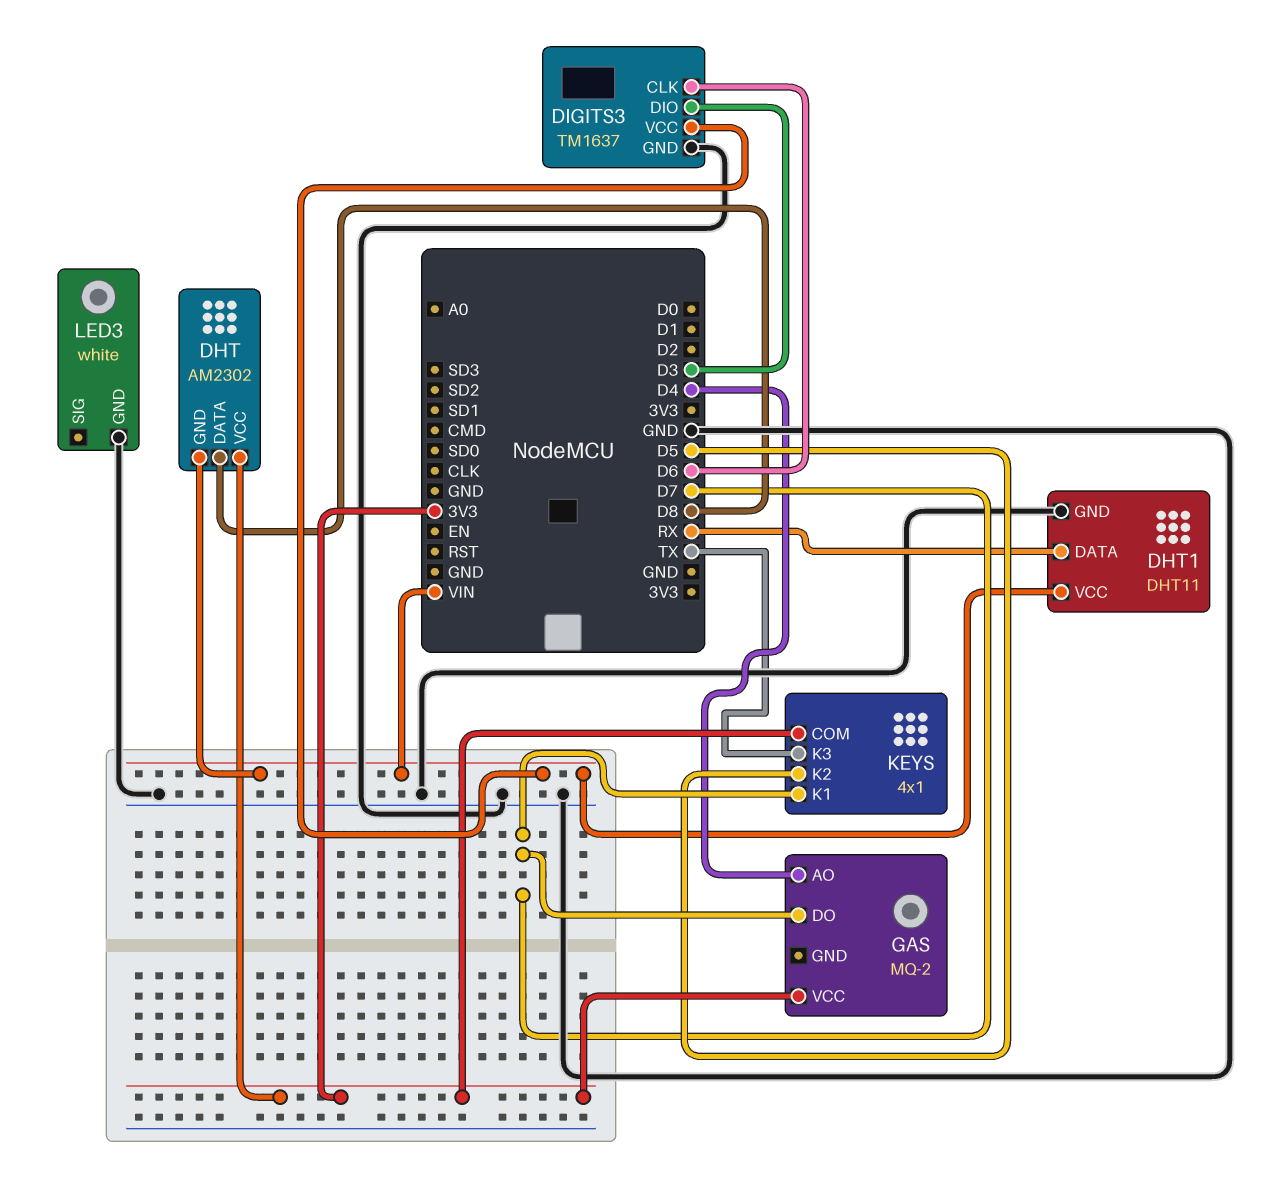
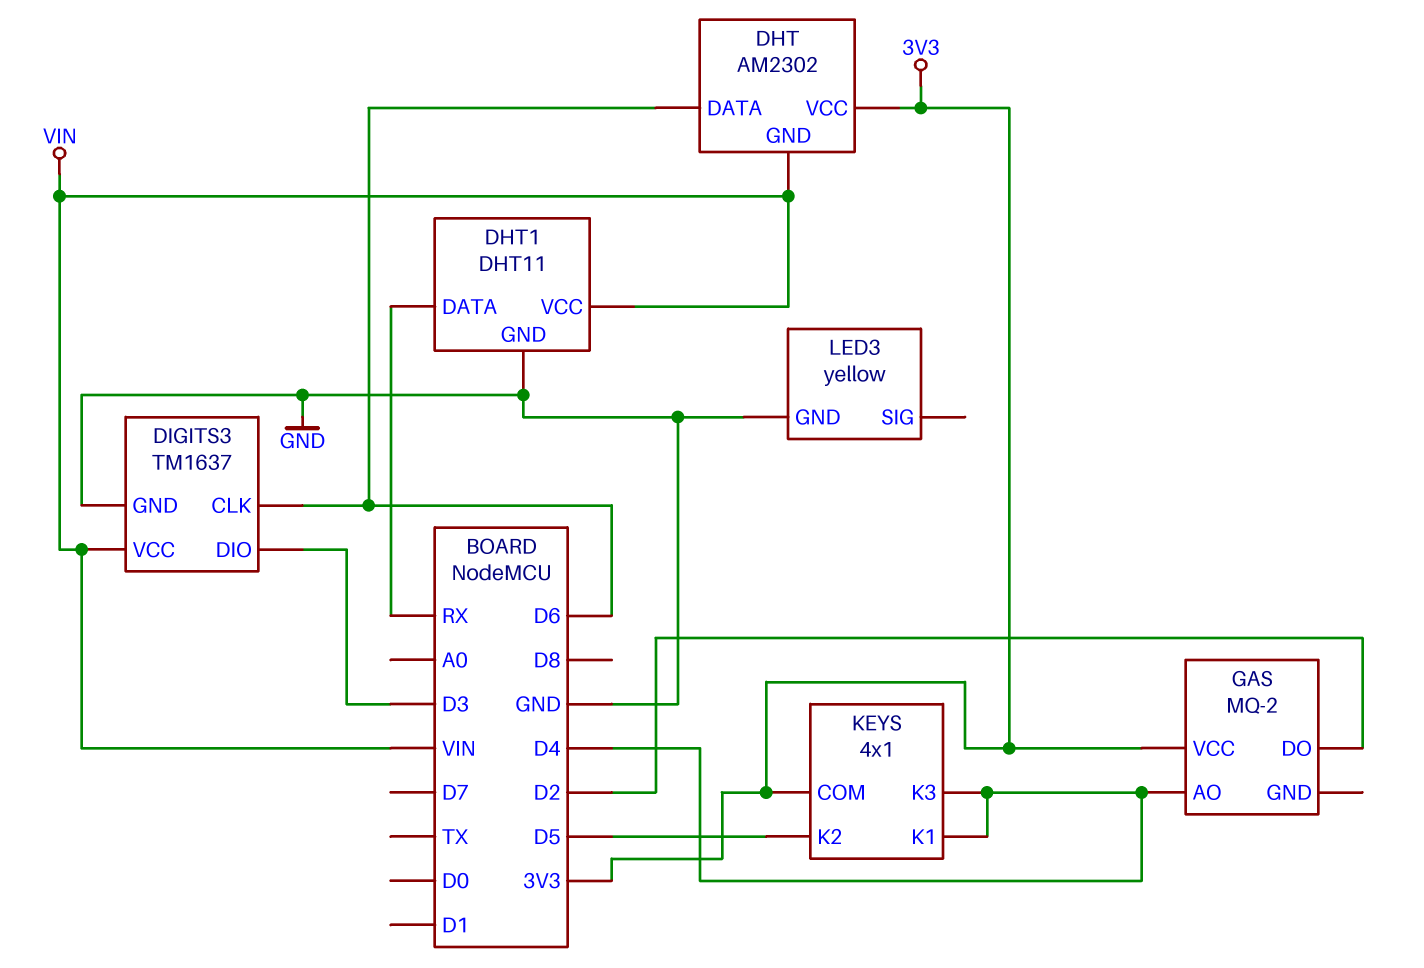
DHT pin DATA: D8 -> D6
GAS pin DO: D7 -> D2
KEYS pin K1: D7 -> D4
KEYS pin K3: TX -> D4
LED3: white -> yellow

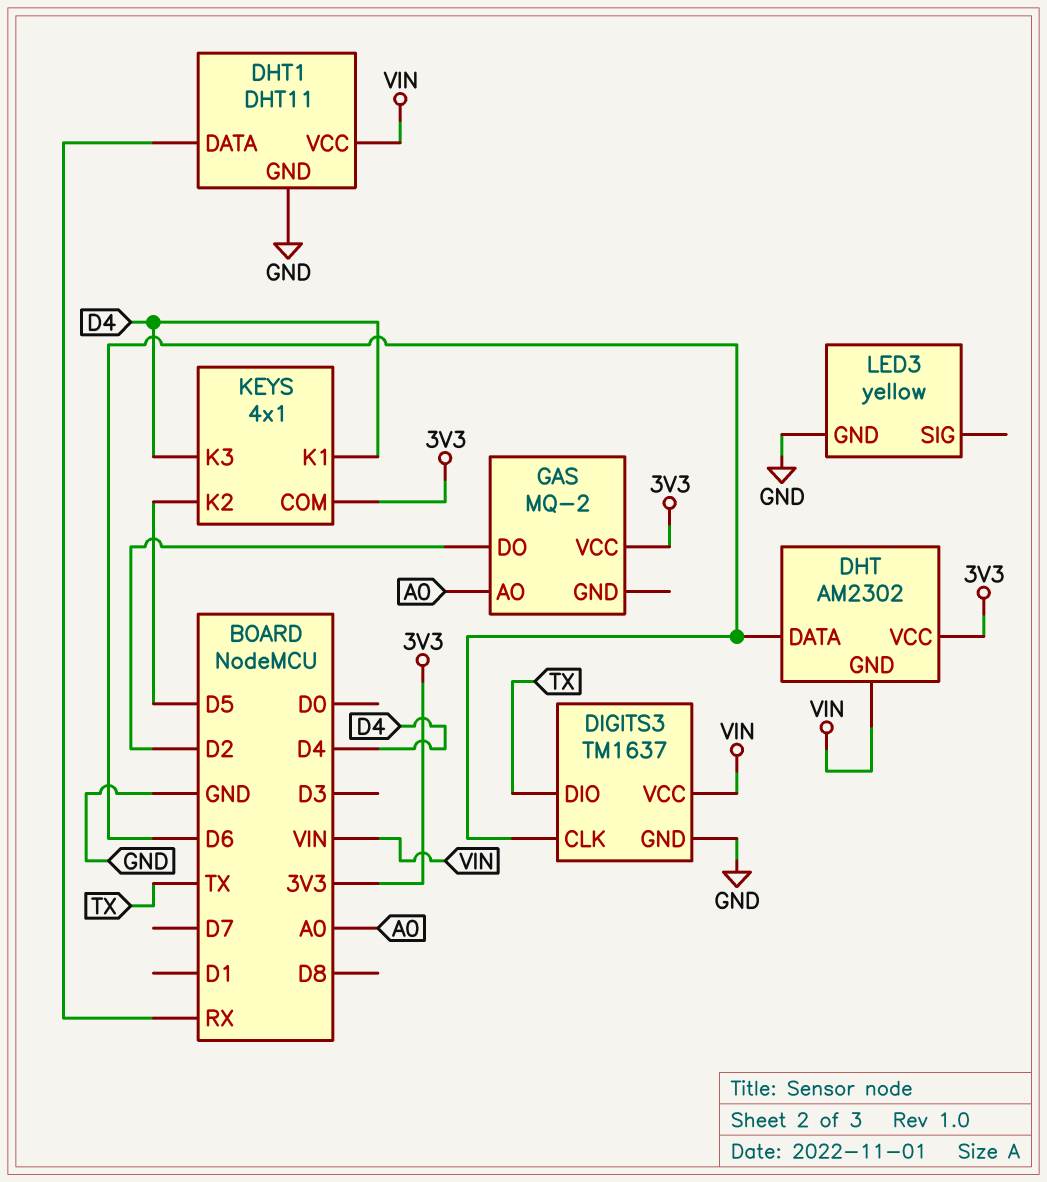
DIGITS3 pin DIO: D3 -> TX
GAS pin AO: D4 -> A0

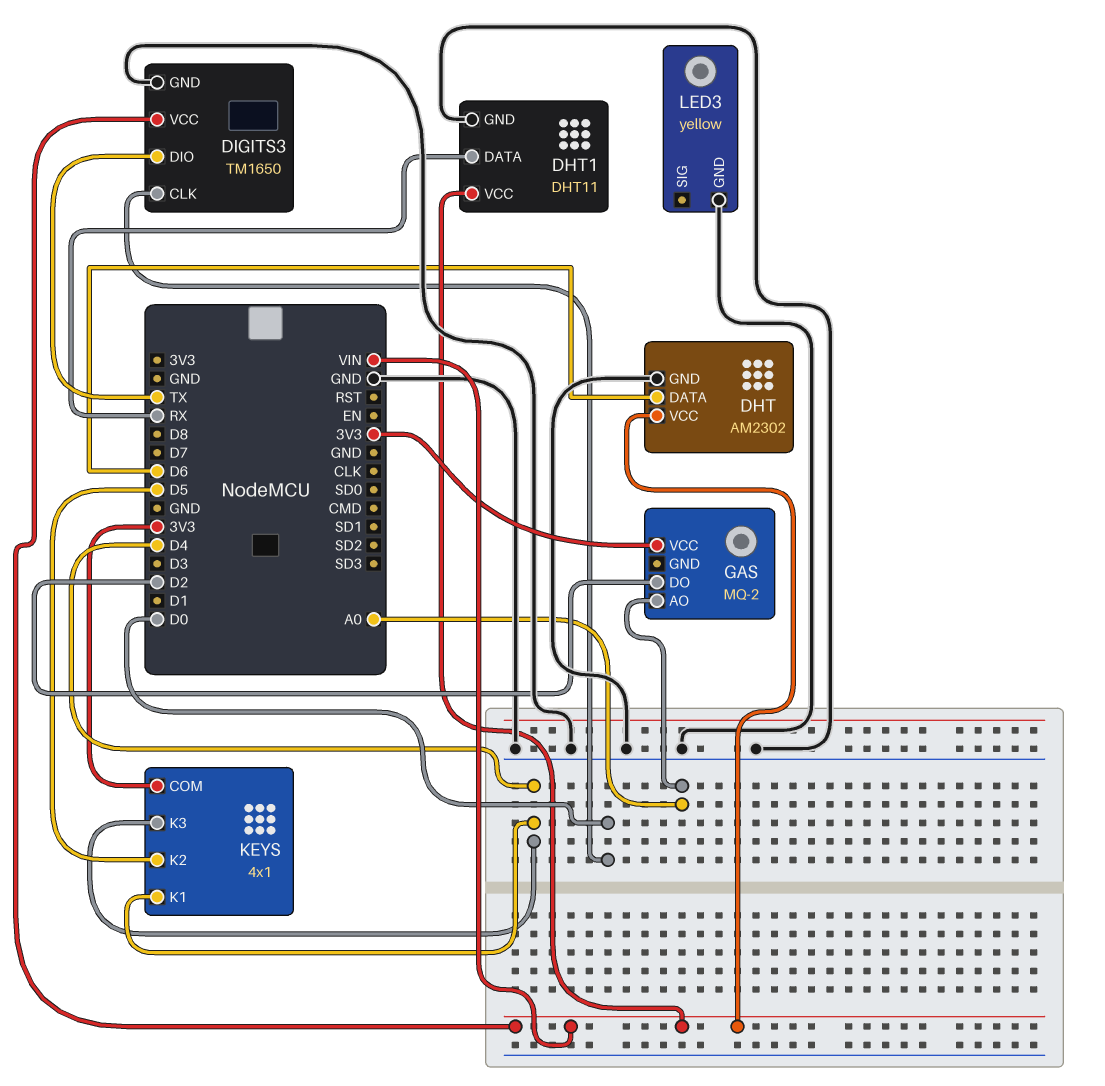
DHT pin GND: VIN -> GND
DHT pin VCC: 3V3 -> VIN
DIGITS3: TM1637 -> TM1650
DIGITS3 pin CLK: D6 -> D0

